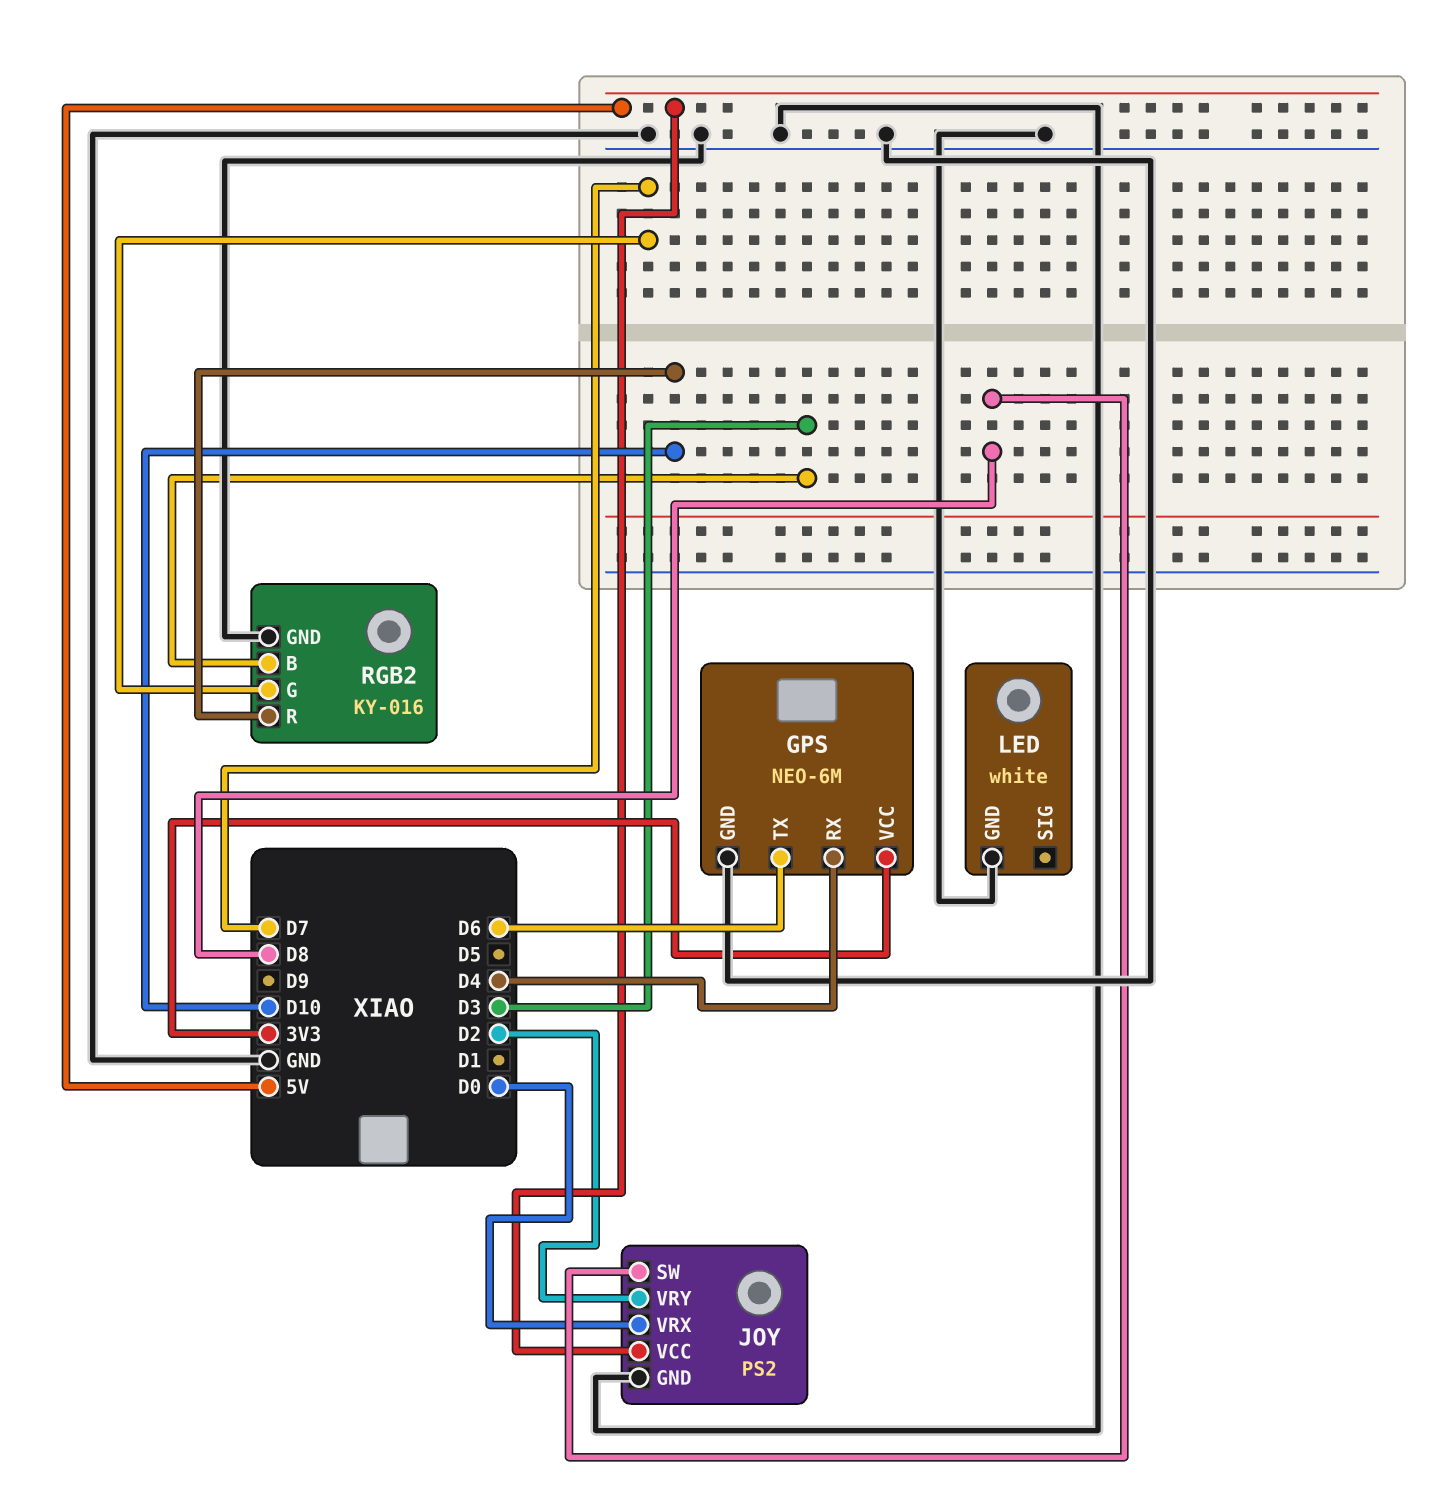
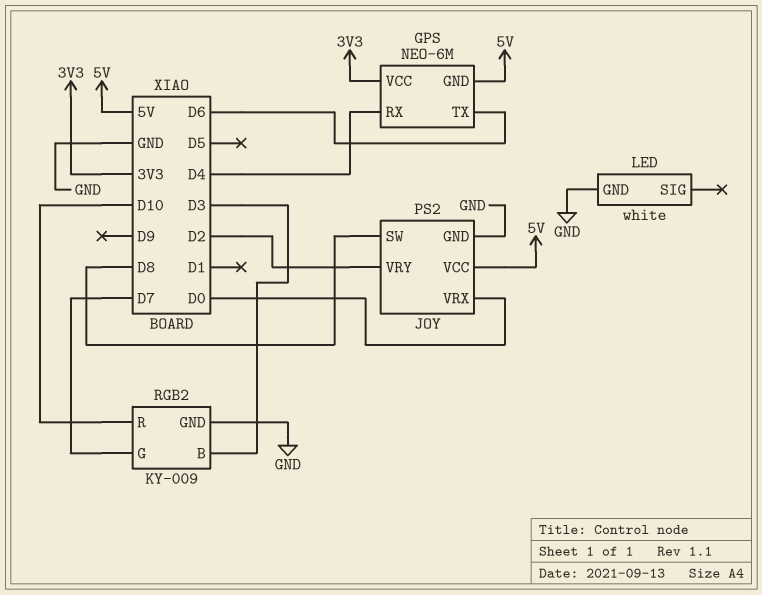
GPS pin GND: GND -> 5V
RGB2: KY-016 -> KY-009

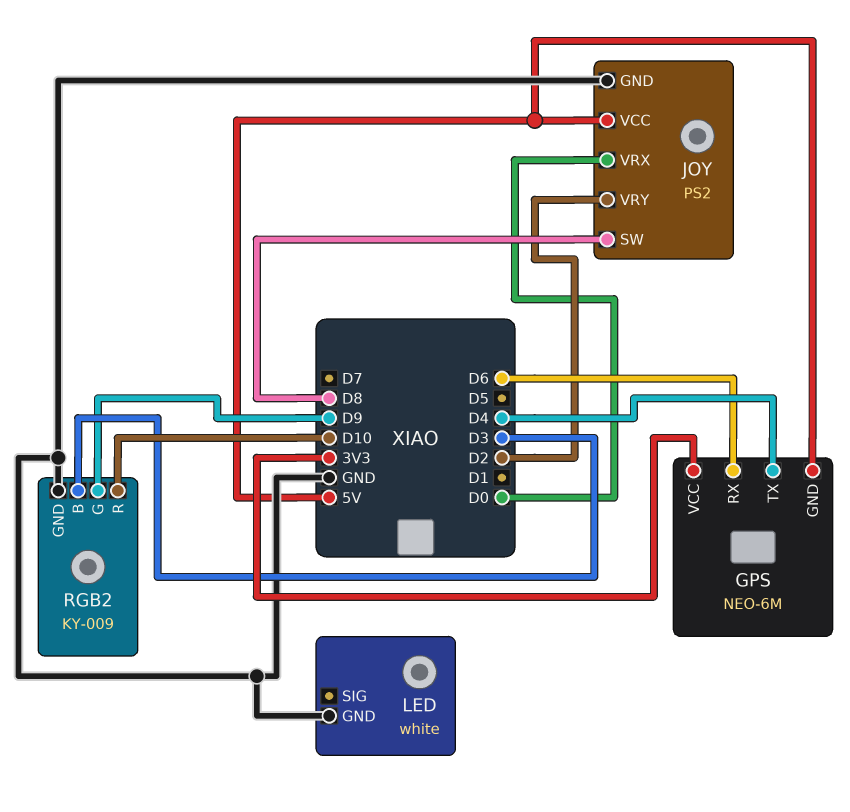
GPS pin RX: D4 -> D6
GPS pin TX: D6 -> D4
RGB2 pin G: D7 -> D9

